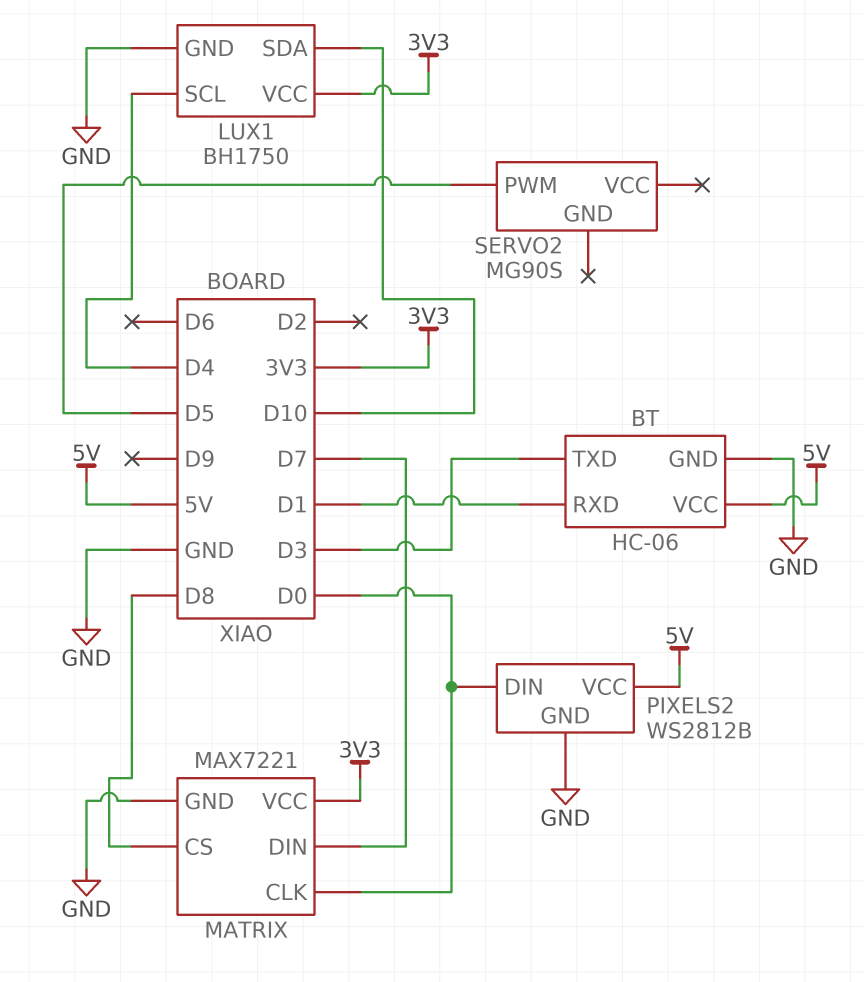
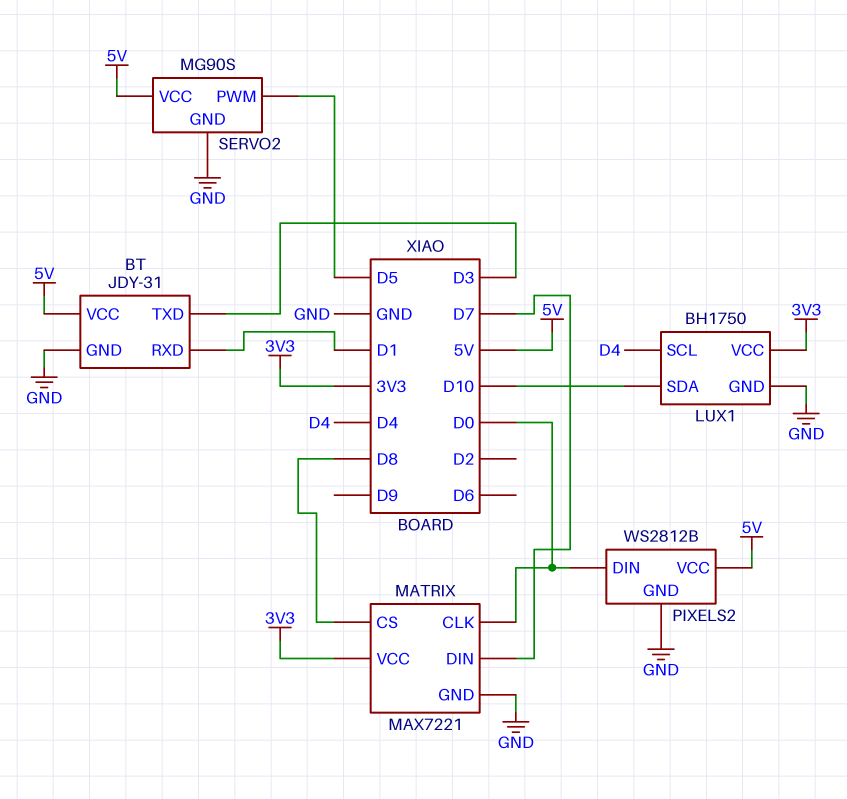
BT: HC-06 -> JDY-31
SERVO2 pin GND: none -> GND
SERVO2 pin VCC: none -> 5V

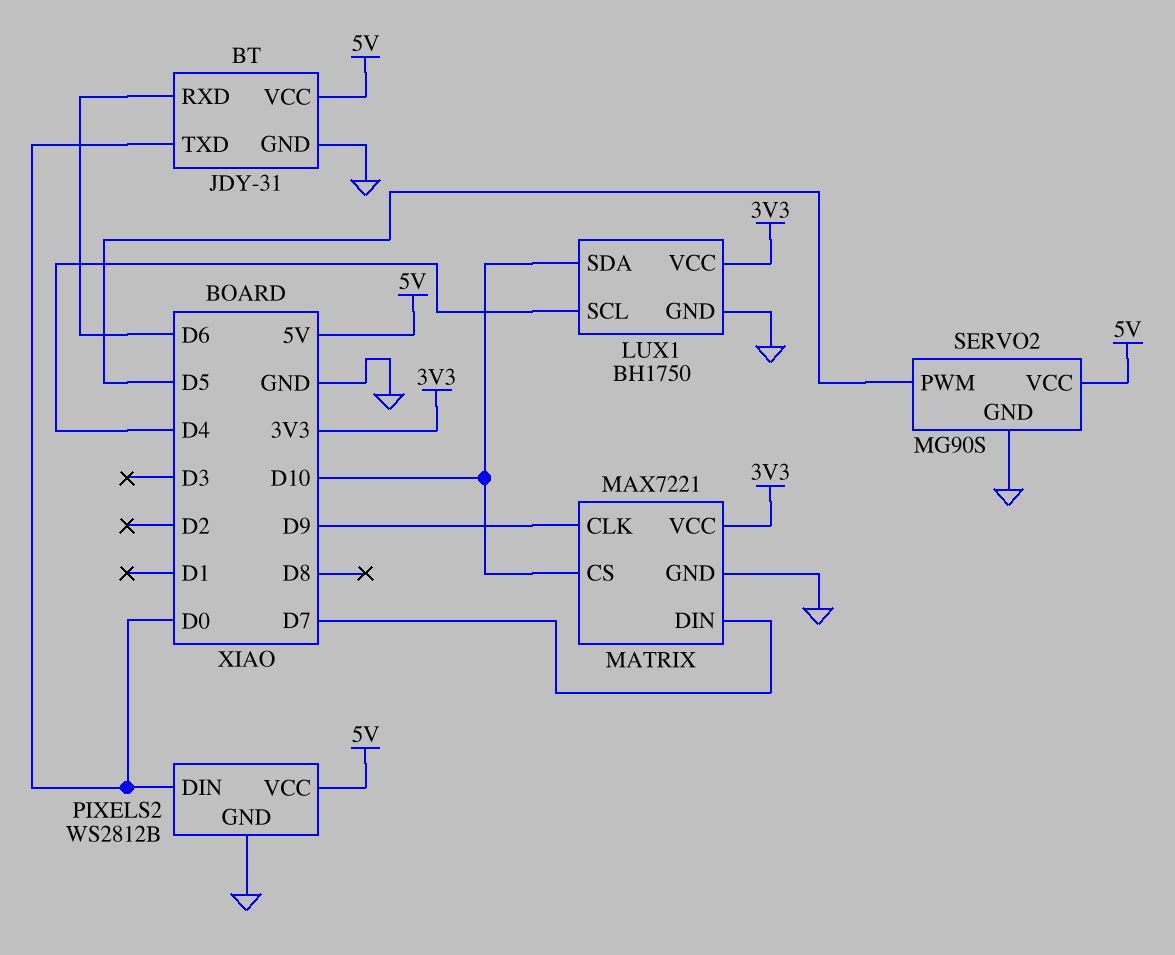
BT pin RXD: D1 -> D6
BT pin TXD: D3 -> D0
MATRIX pin CLK: D0 -> D9
MATRIX pin CS: D8 -> D10

